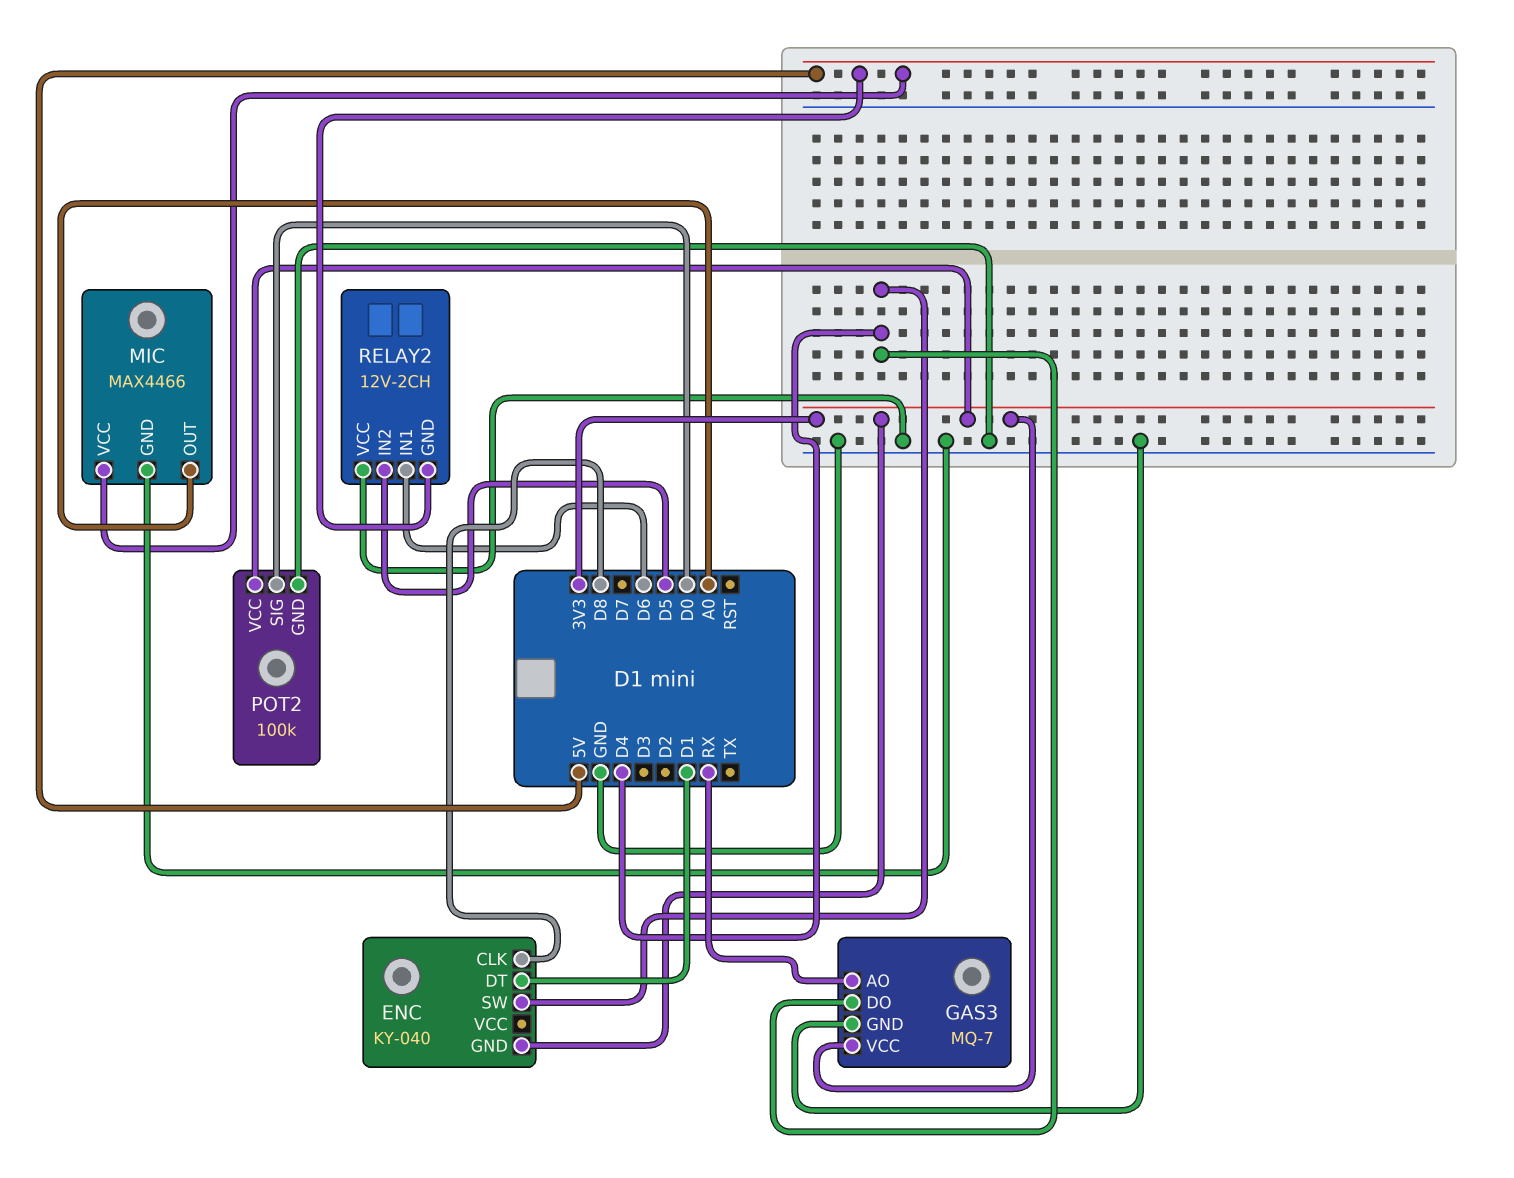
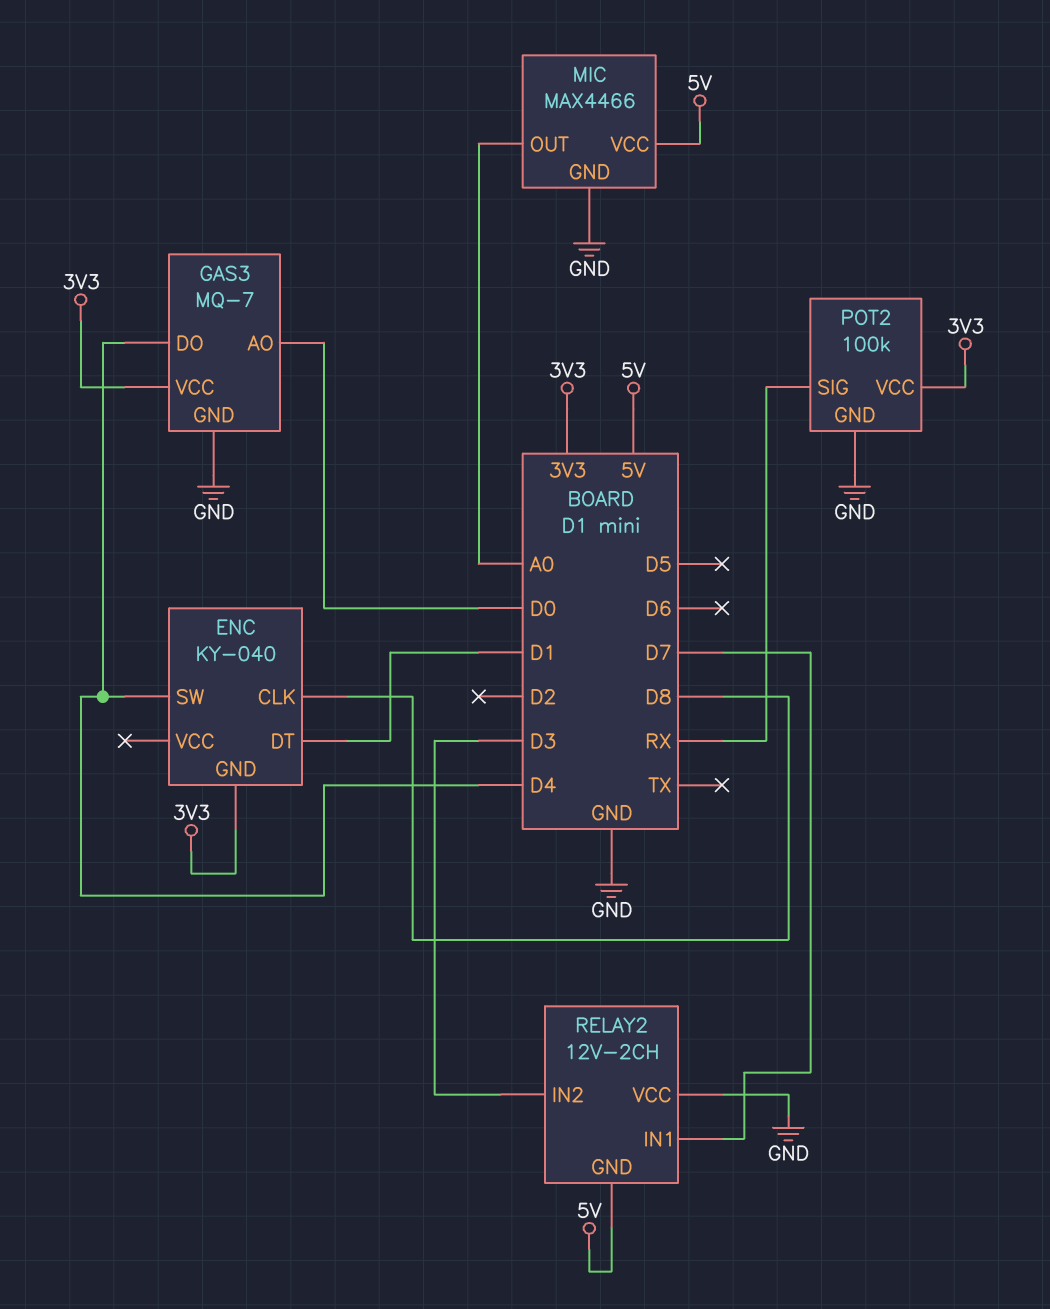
GAS3 pin AO: RX -> D0
POT2 pin SIG: D0 -> RX
RELAY2 pin IN1: D6 -> D7
RELAY2 pin IN2: D5 -> D3

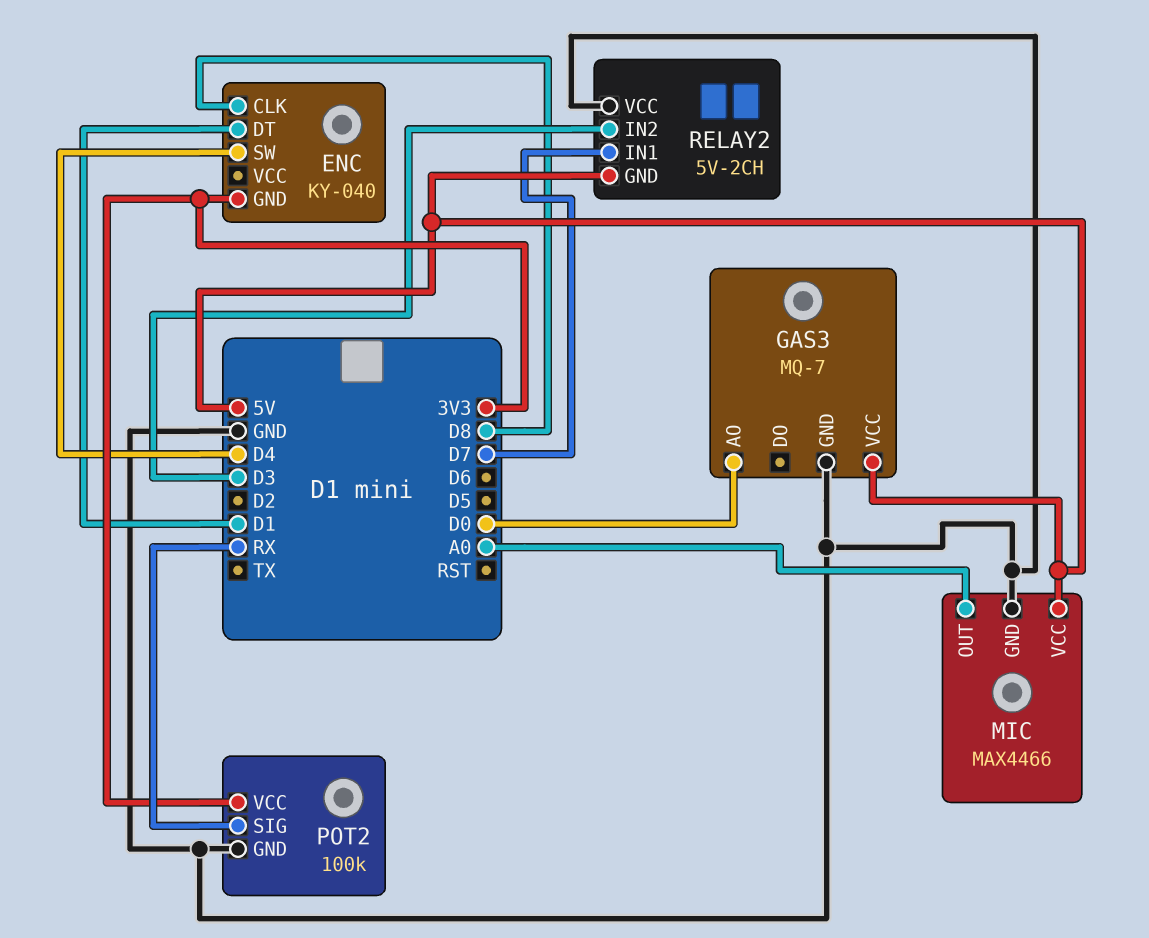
GAS3 pin DO: D4 -> none
GAS3 pin VCC: 3V3 -> 5V
RELAY2: 12V-2CH -> 5V-2CH

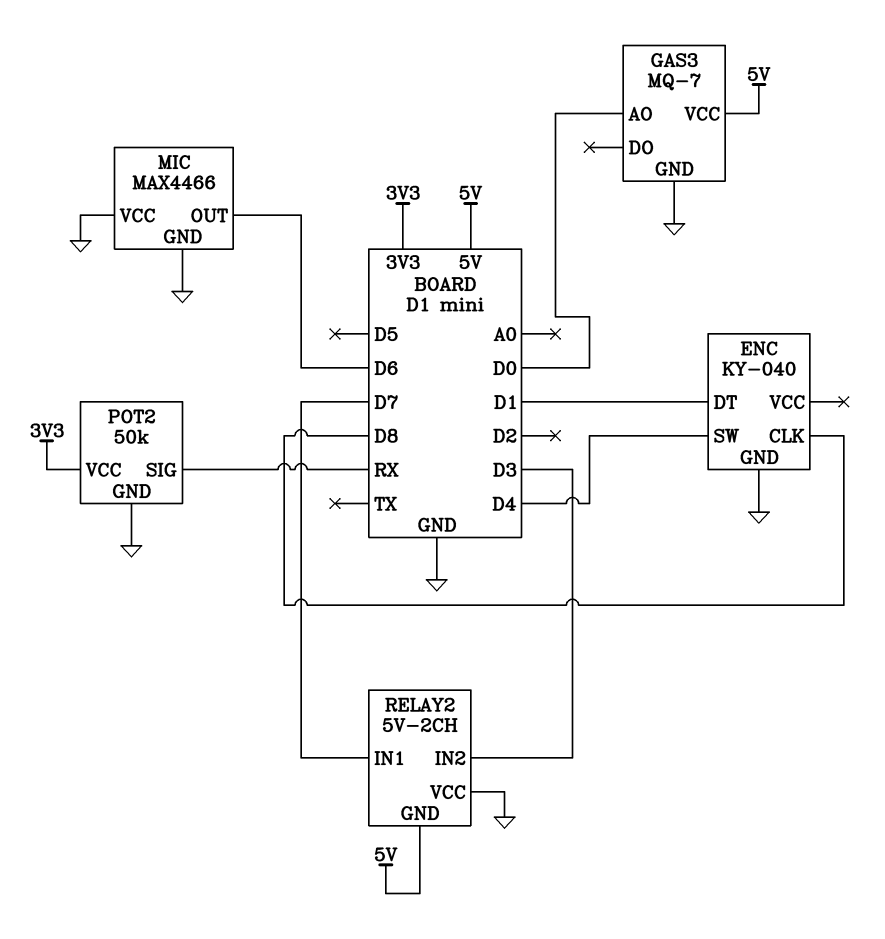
ENC pin GND: 3V3 -> GND
MIC pin OUT: A0 -> D6
MIC pin VCC: 5V -> GND
POT2: 100k -> 50k

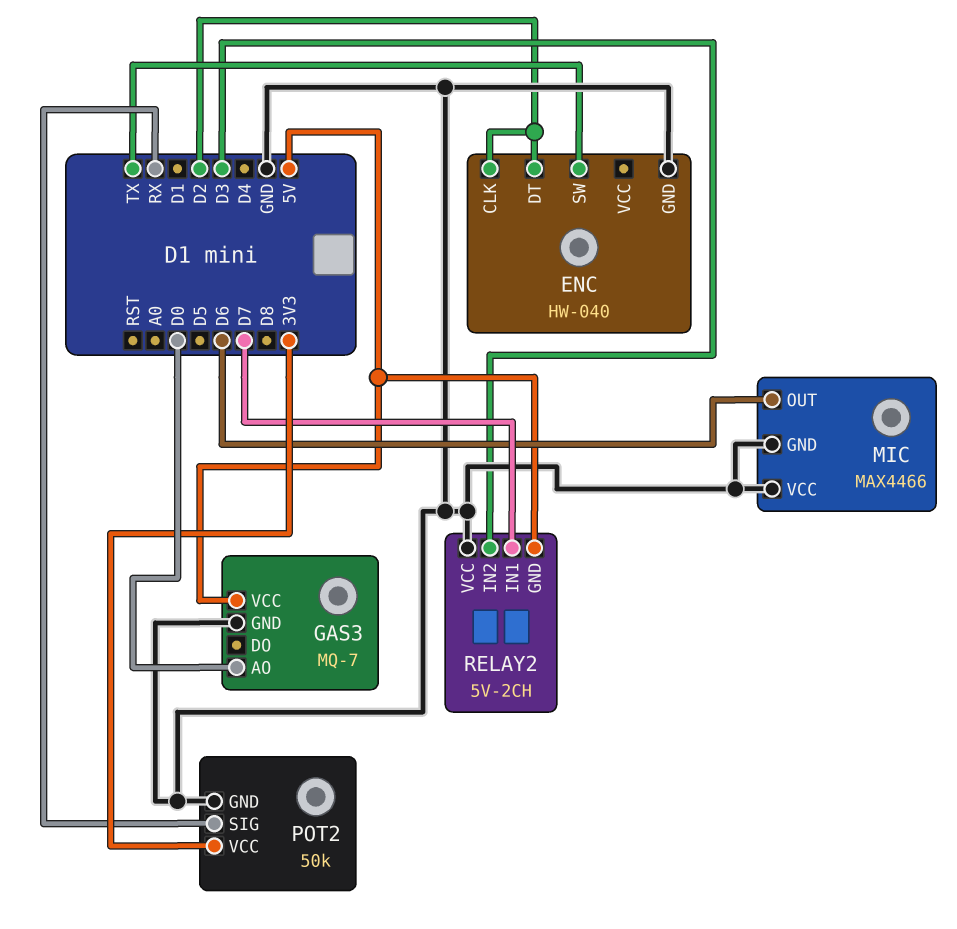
ENC: KY-040 -> HW-040
ENC pin CLK: D8 -> D2
ENC pin DT: D1 -> D2
ENC pin SW: D4 -> TX

